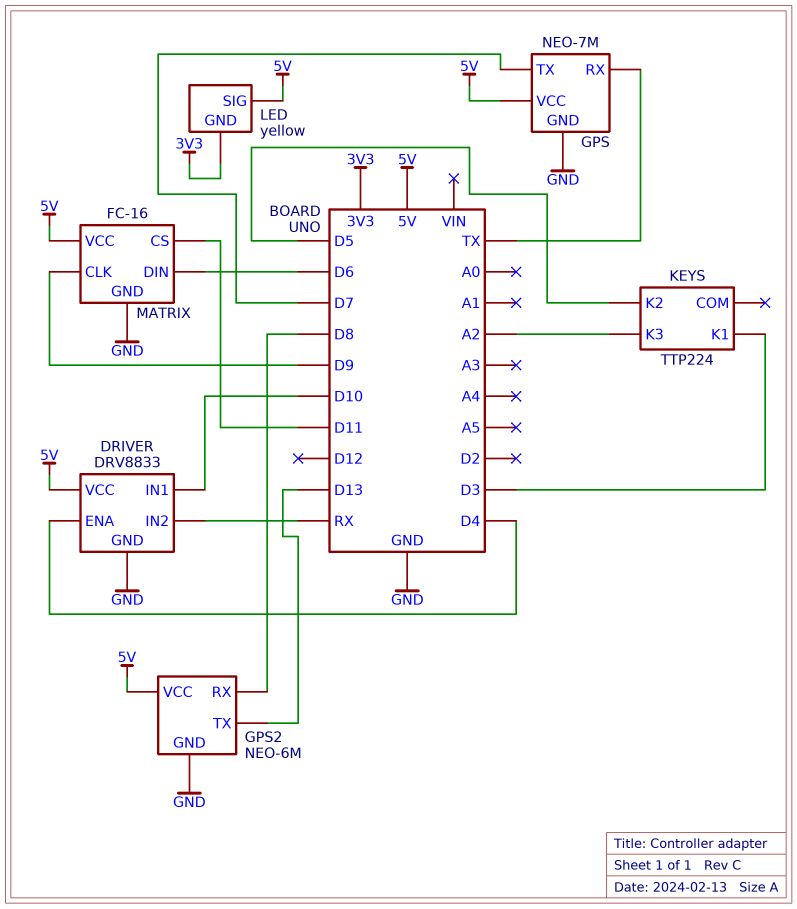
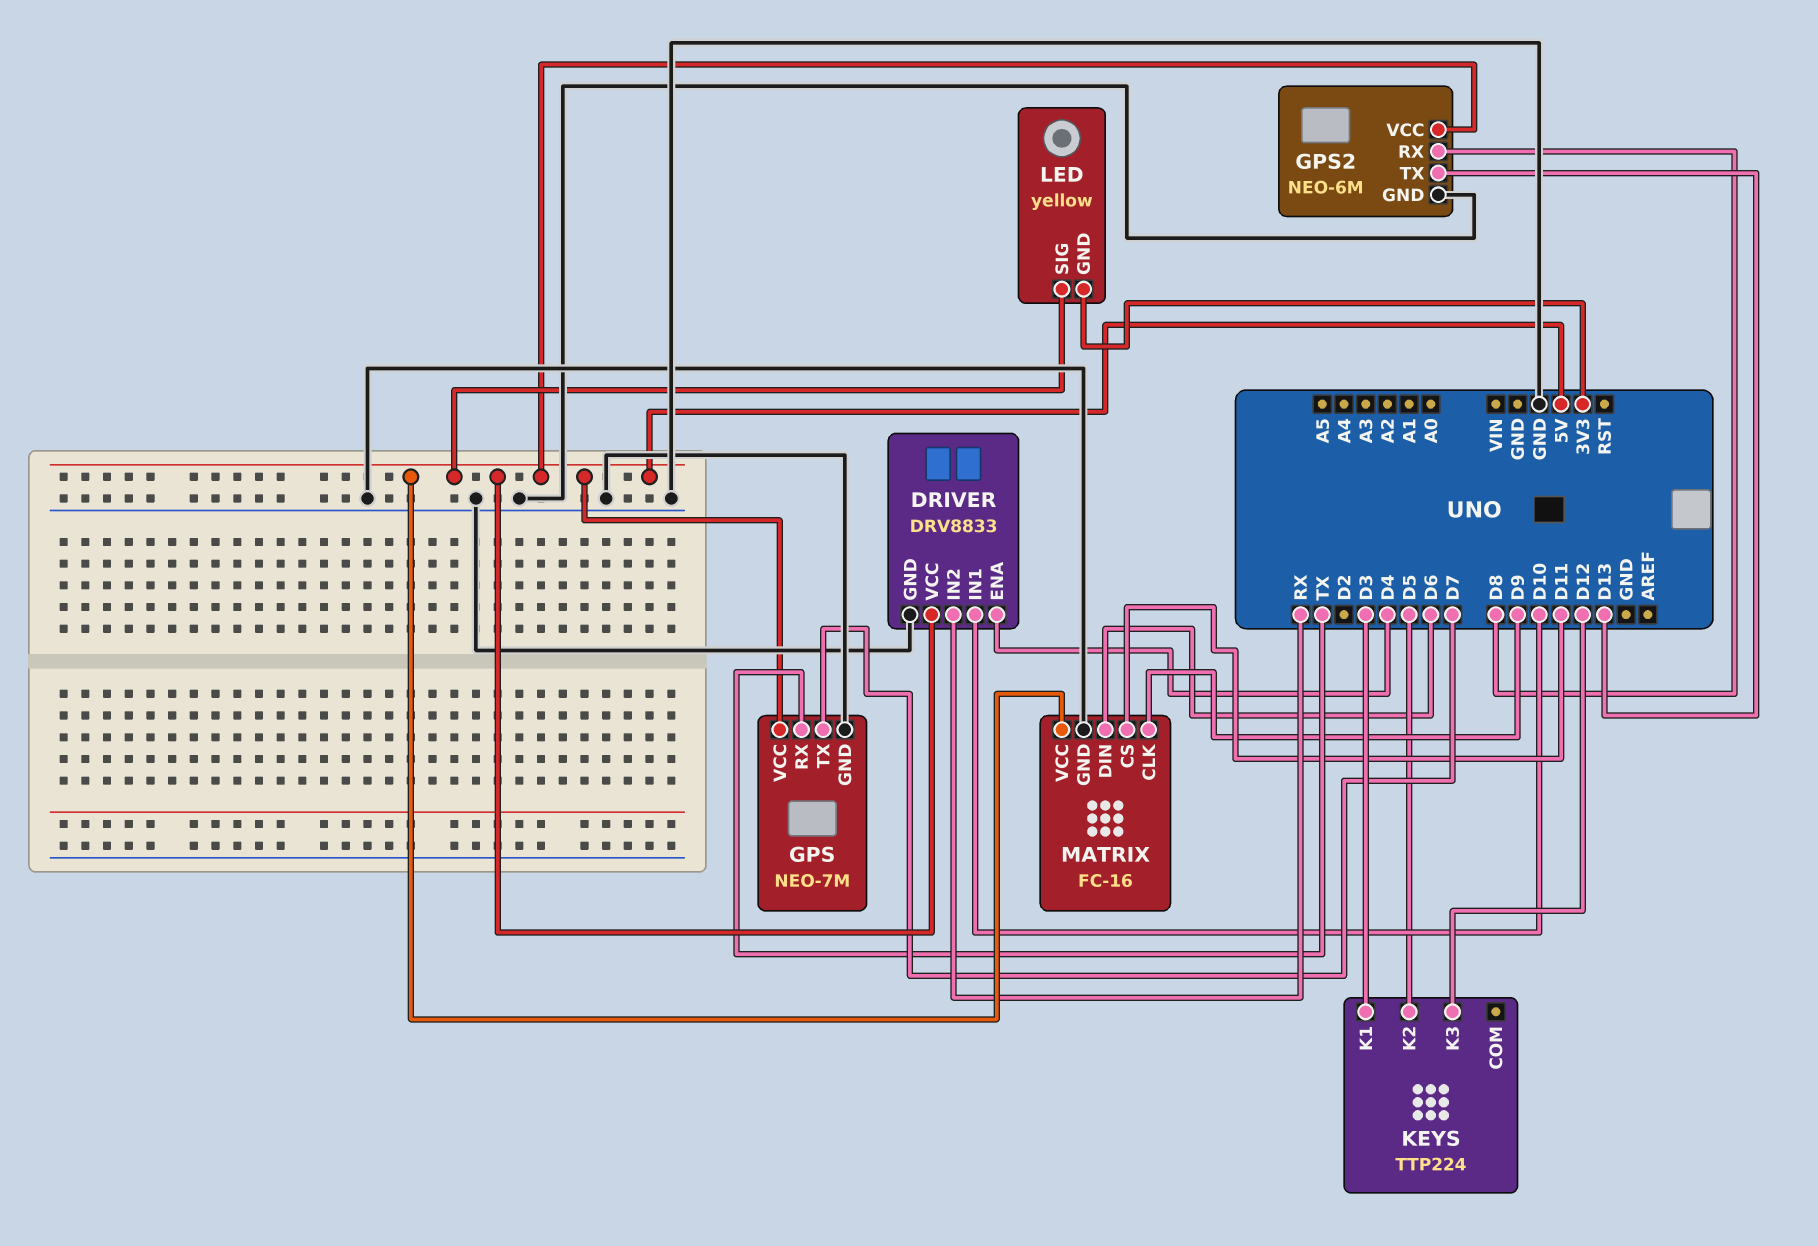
KEYS pin K3: A2 -> D12

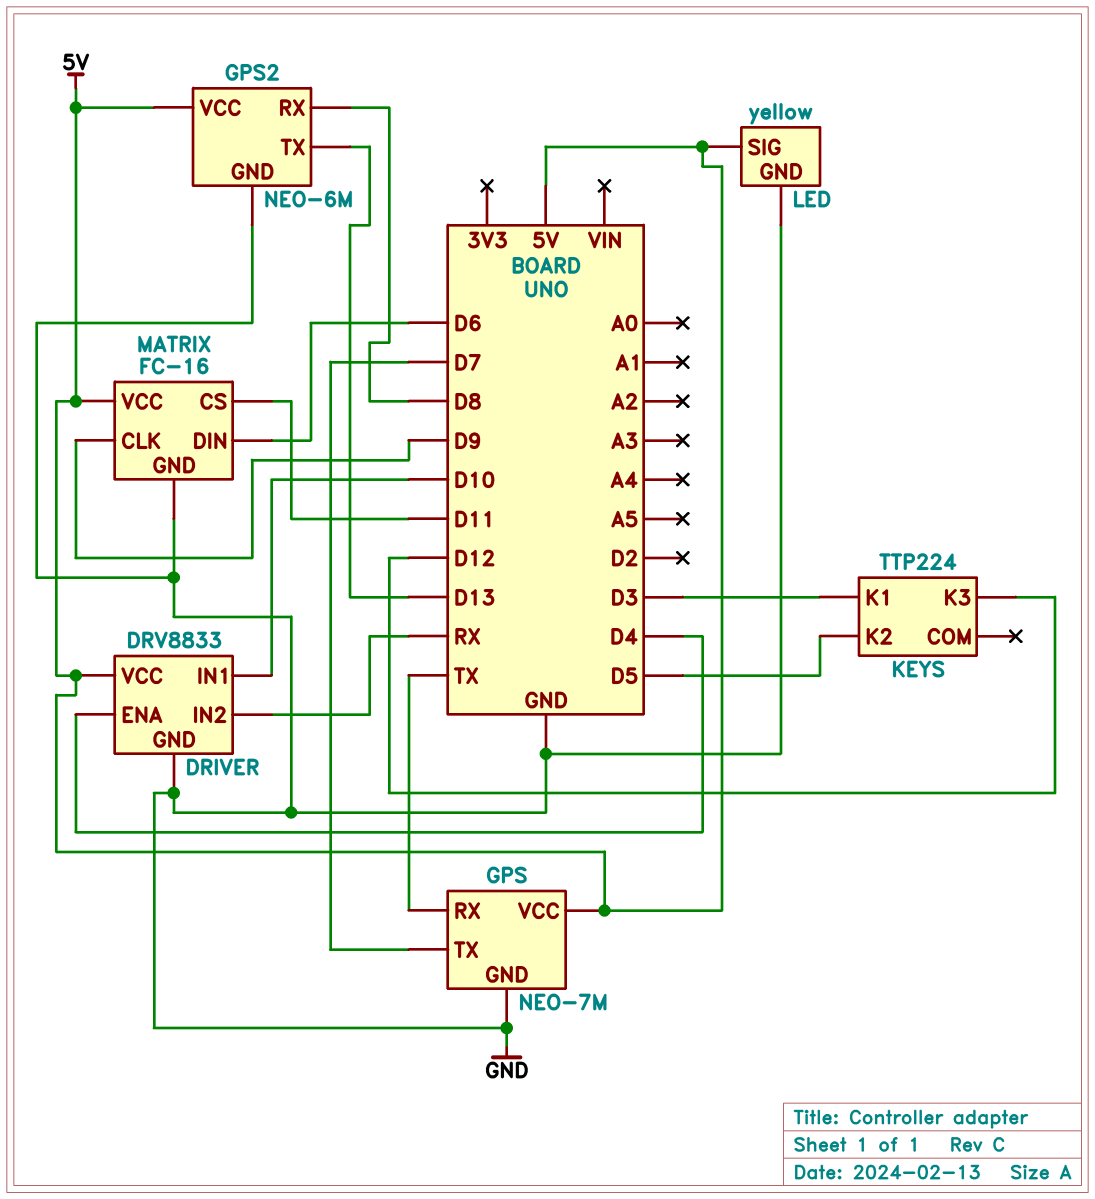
LED pin GND: 3V3 -> GND

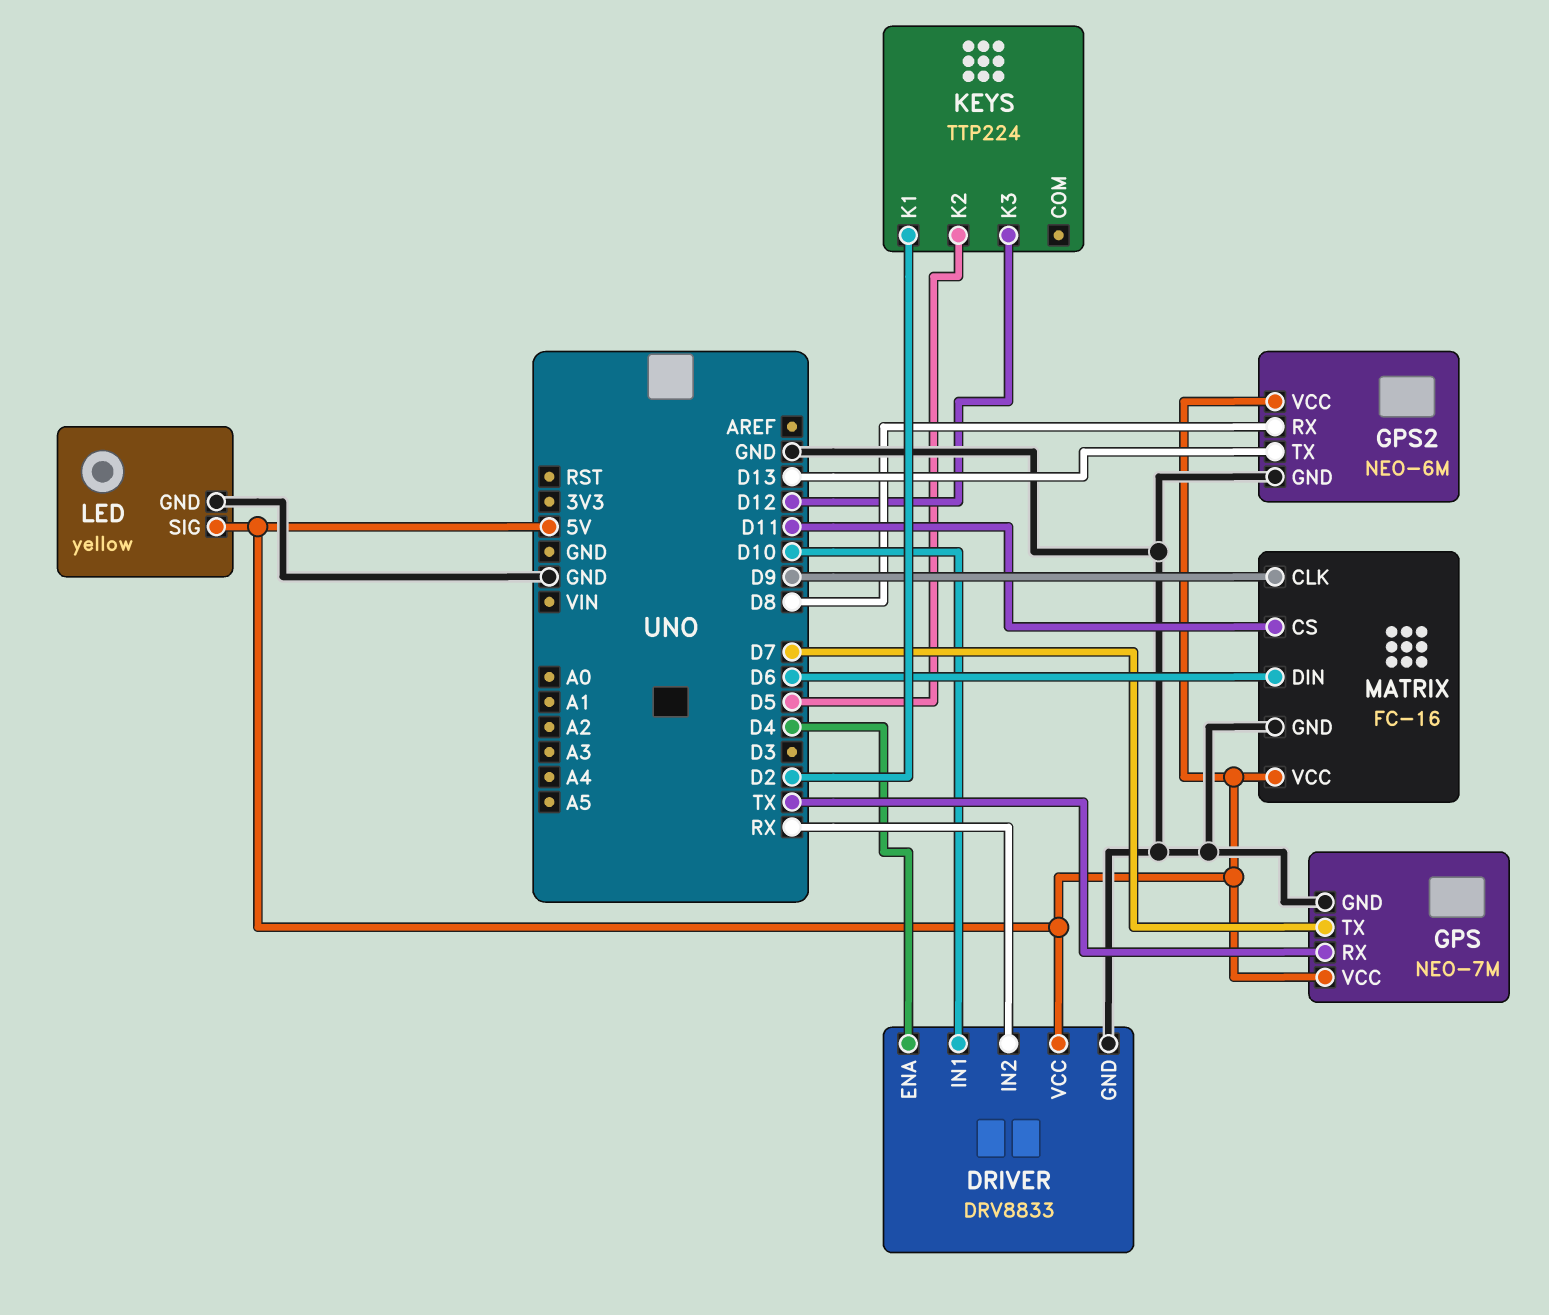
KEYS pin K1: D3 -> D2

